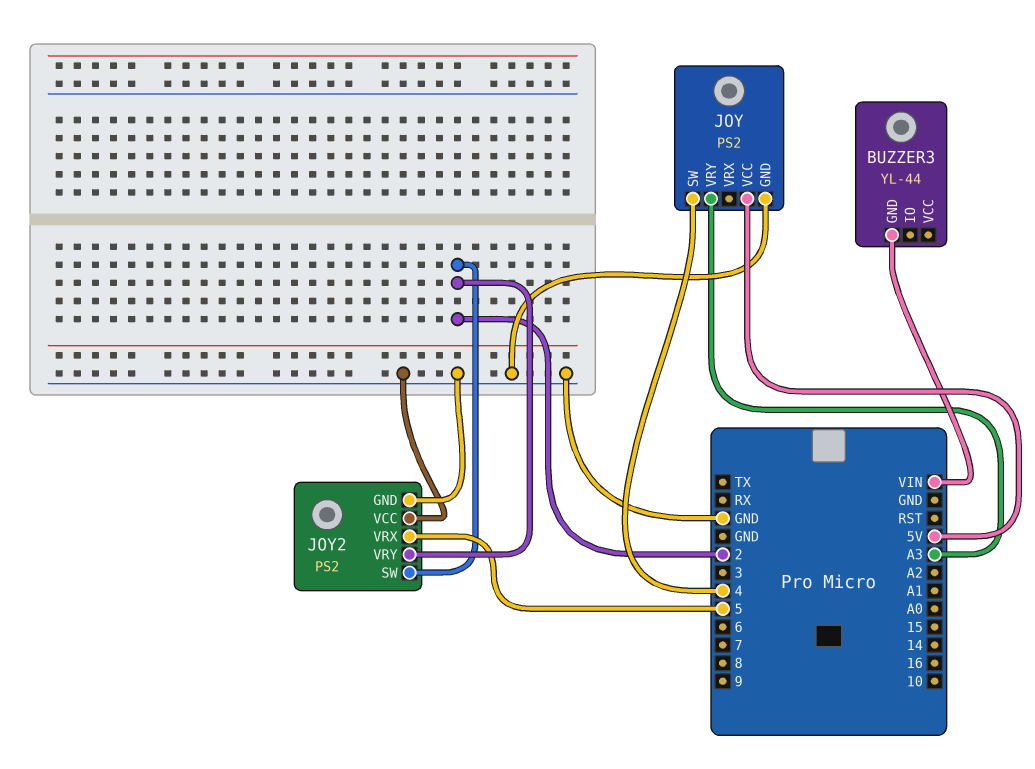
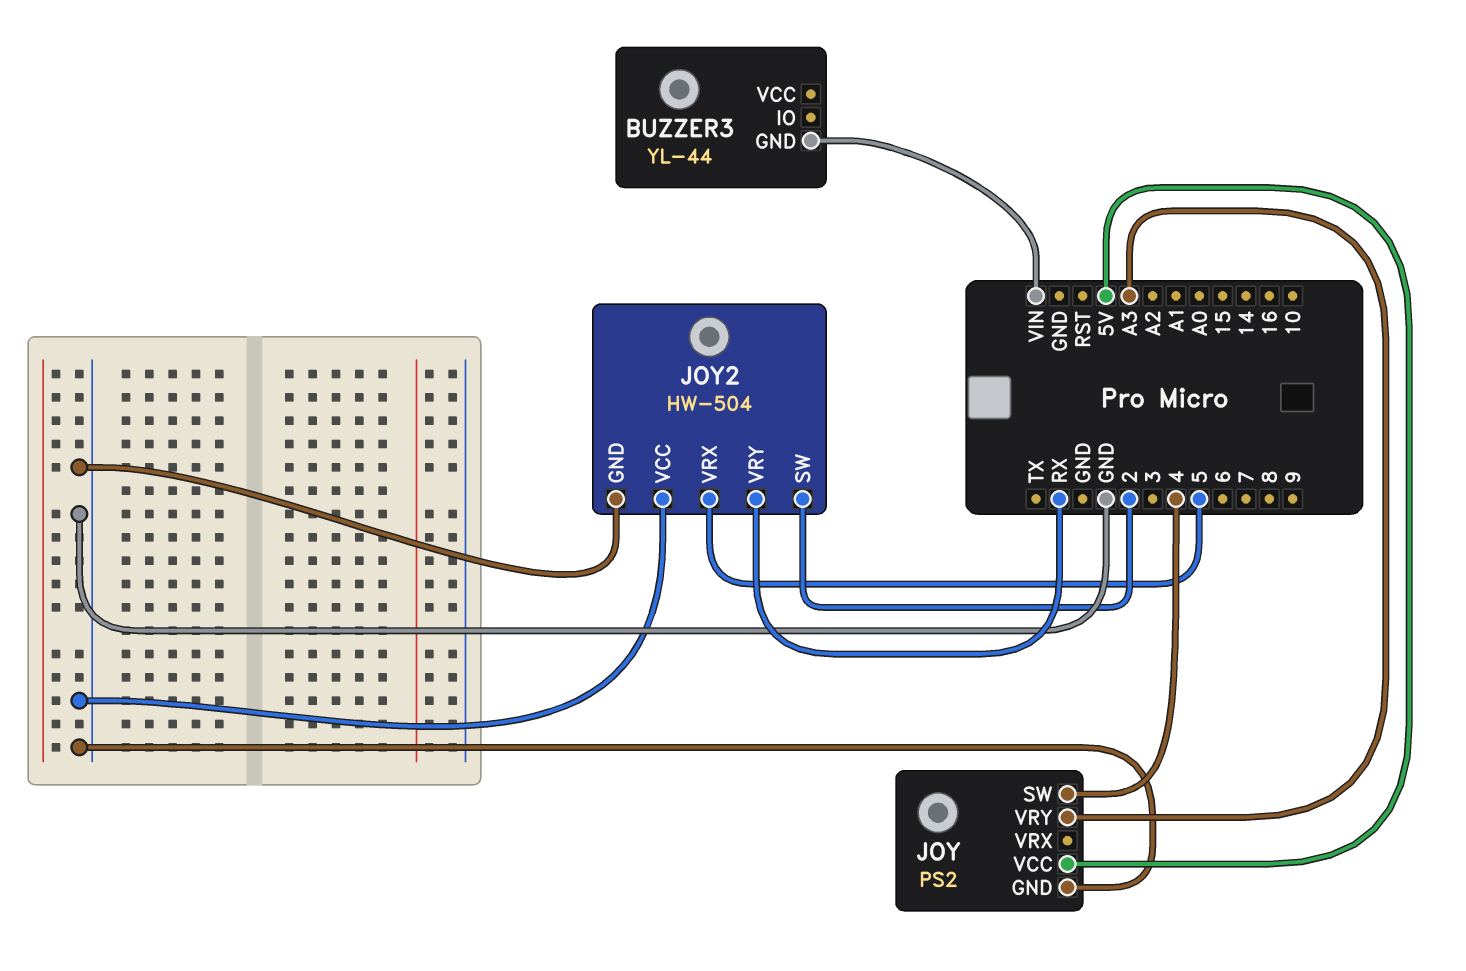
JOY2: PS2 -> HW-504
JOY2 pin VRY: 2 -> RX

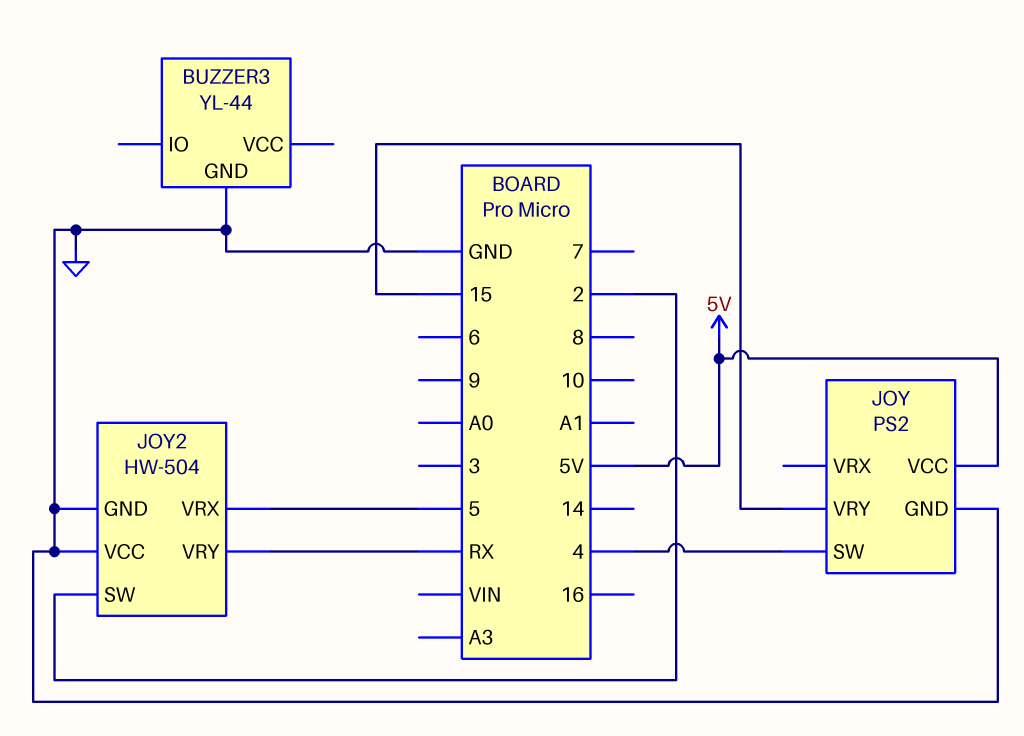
BUZZER3 pin GND: VIN -> GND
JOY pin VRY: A3 -> 15

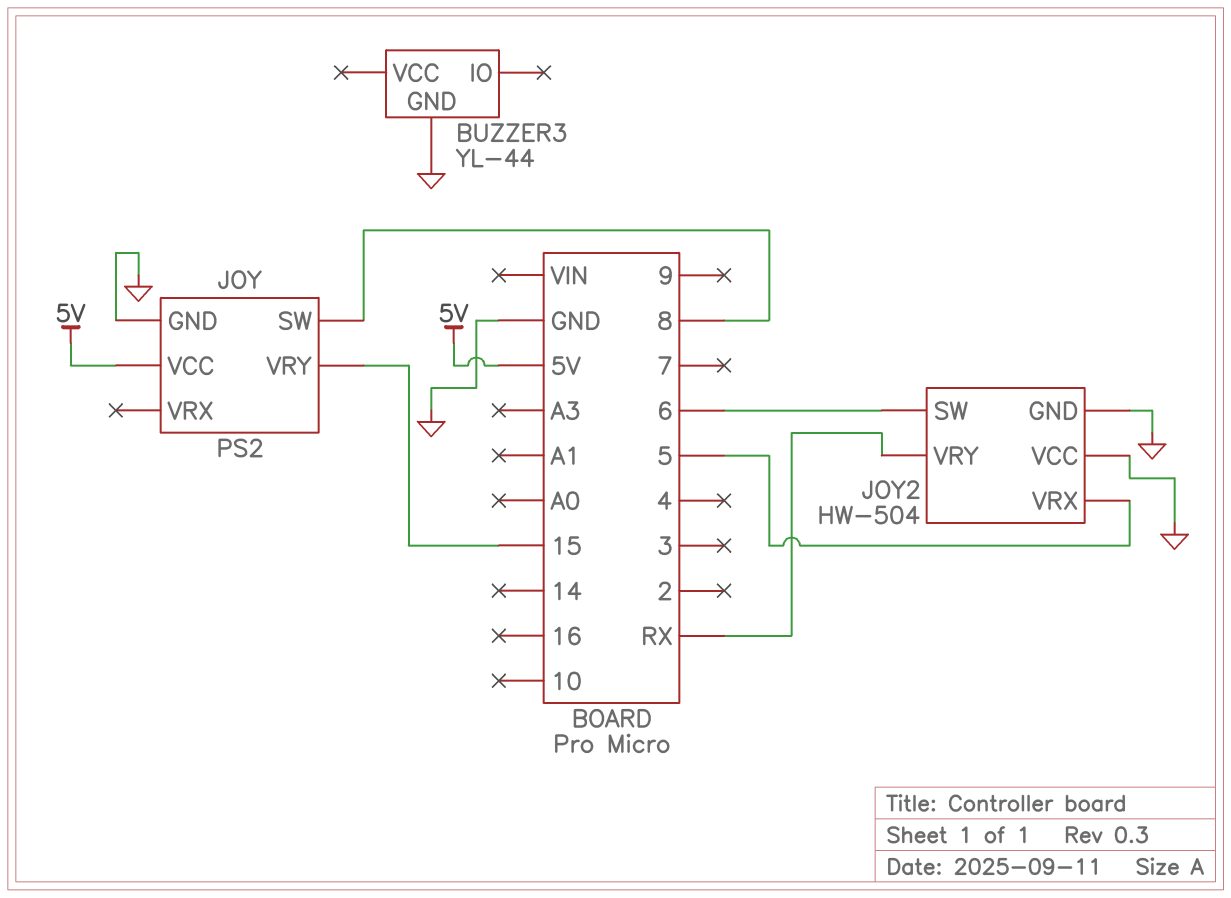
JOY pin SW: 4 -> 8
JOY2 pin SW: 2 -> 6

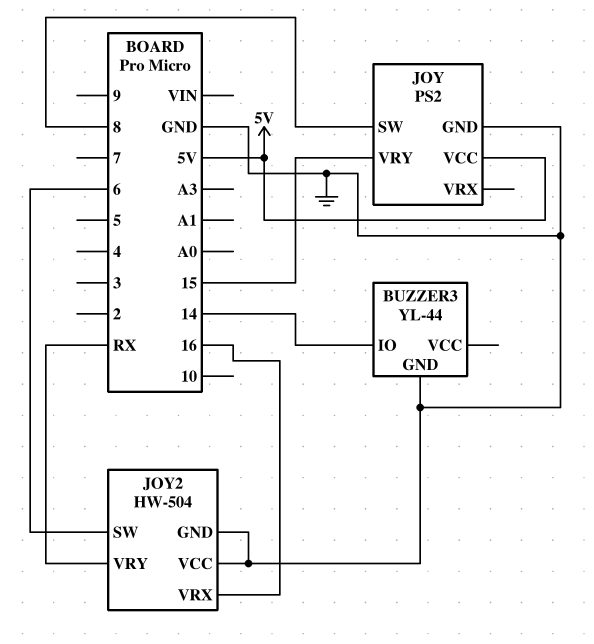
BUZZER3 pin IO: none -> 14
JOY2 pin VRX: 5 -> 16

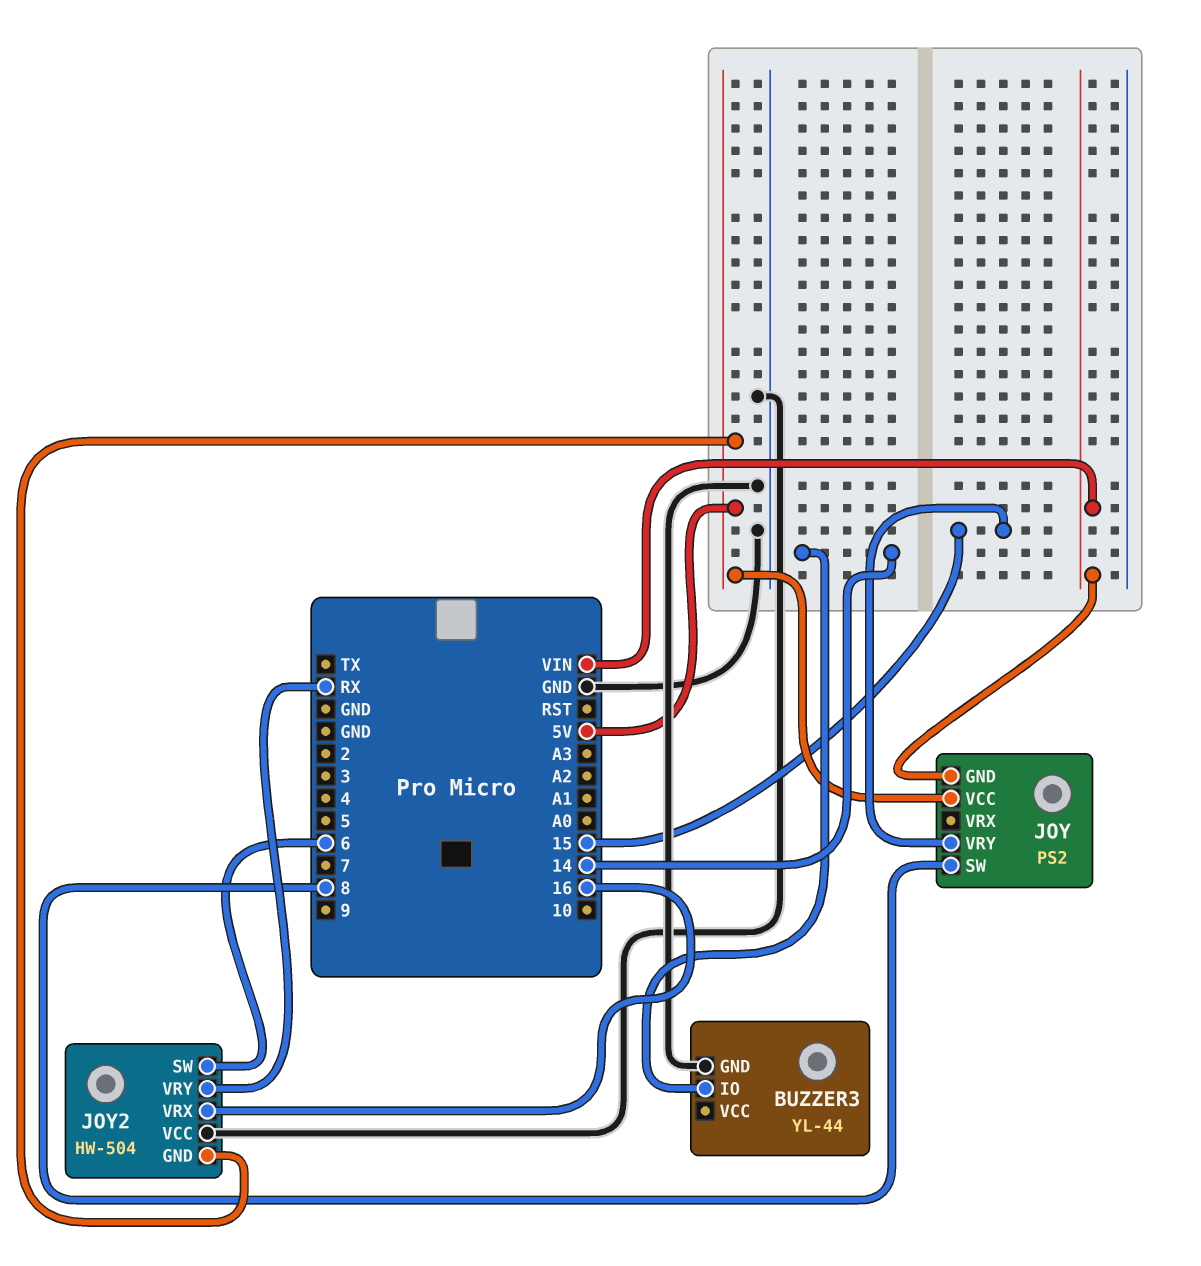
JOY pin GND: GND -> VIN
JOY2 pin GND: GND -> 5V

